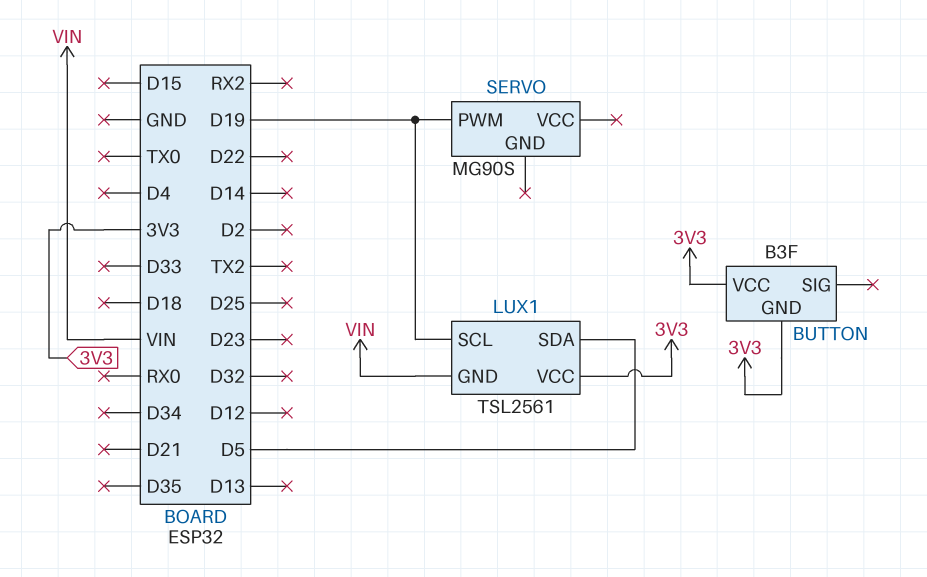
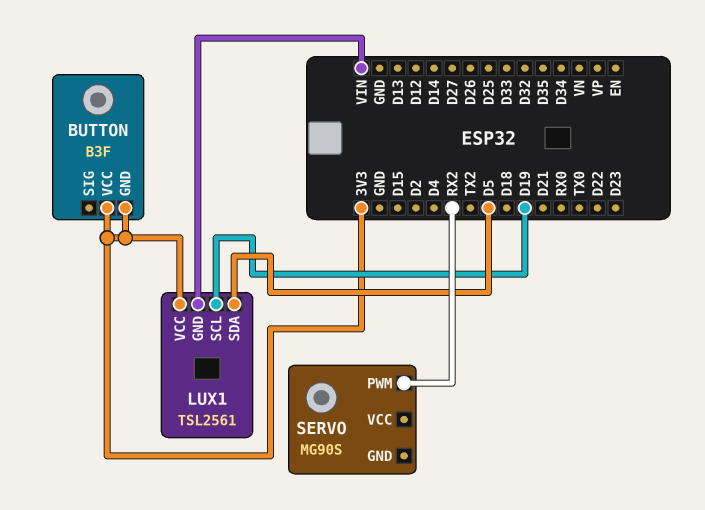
SERVO pin PWM: D19 -> RX2

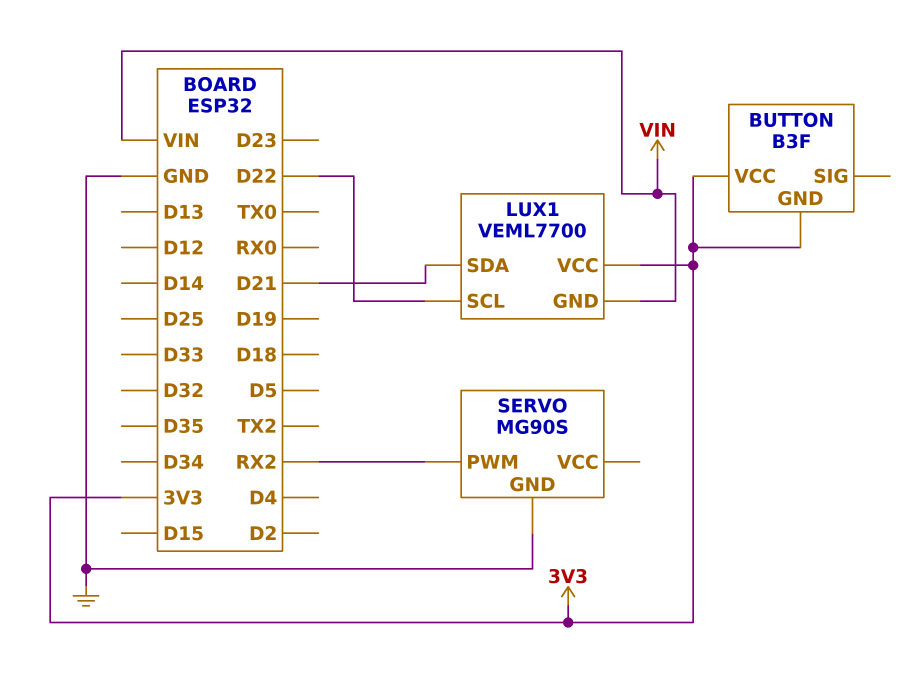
LUX1: TSL2561 -> VEML7700
LUX1 pin SCL: D19 -> D22
LUX1 pin SDA: D5 -> D21
SERVO pin GND: none -> GND

